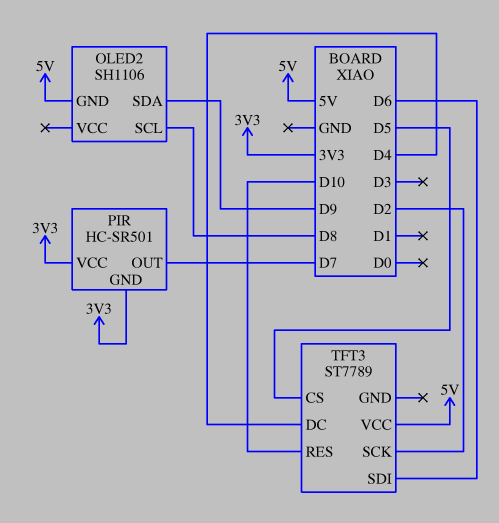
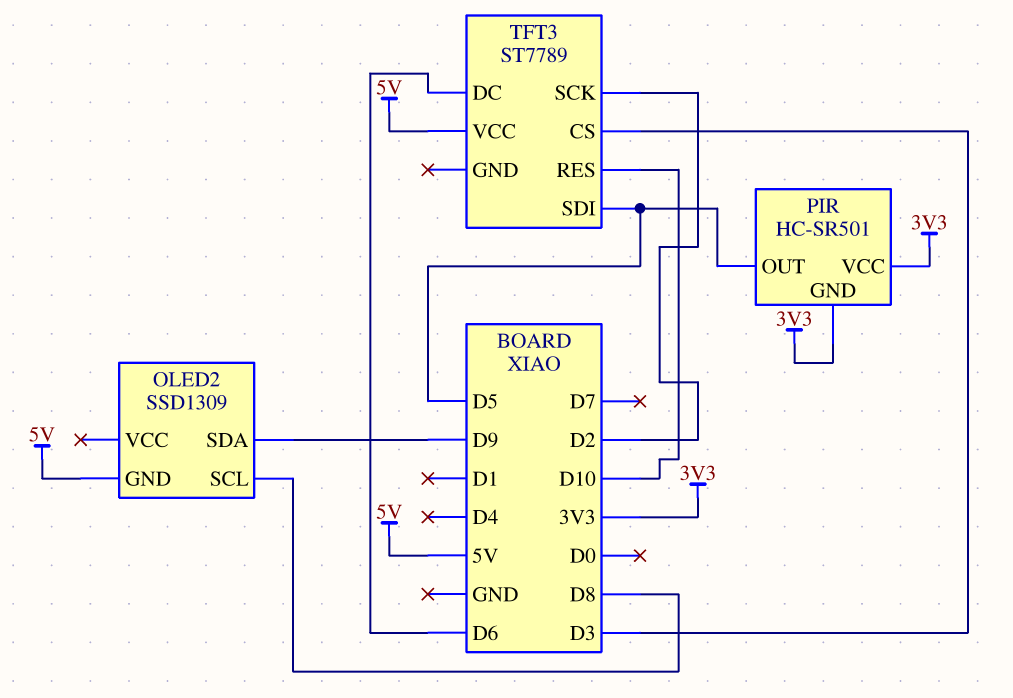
OLED2: SH1106 -> SSD1309
PIR pin OUT: D7 -> D5
TFT3 pin CS: D5 -> D3
TFT3 pin DC: D4 -> D6
TFT3 pin SDI: D6 -> D5

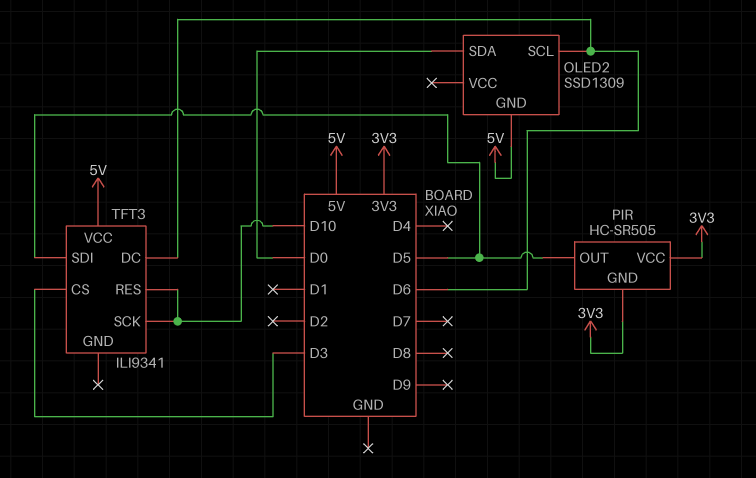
OLED2 pin SCL: D8 -> D6
OLED2 pin SDA: D9 -> D0
PIR: HC-SR501 -> HC-SR505
TFT3: ST7789 -> ILI9341
TFT3 pin SCK: D2 -> D10

